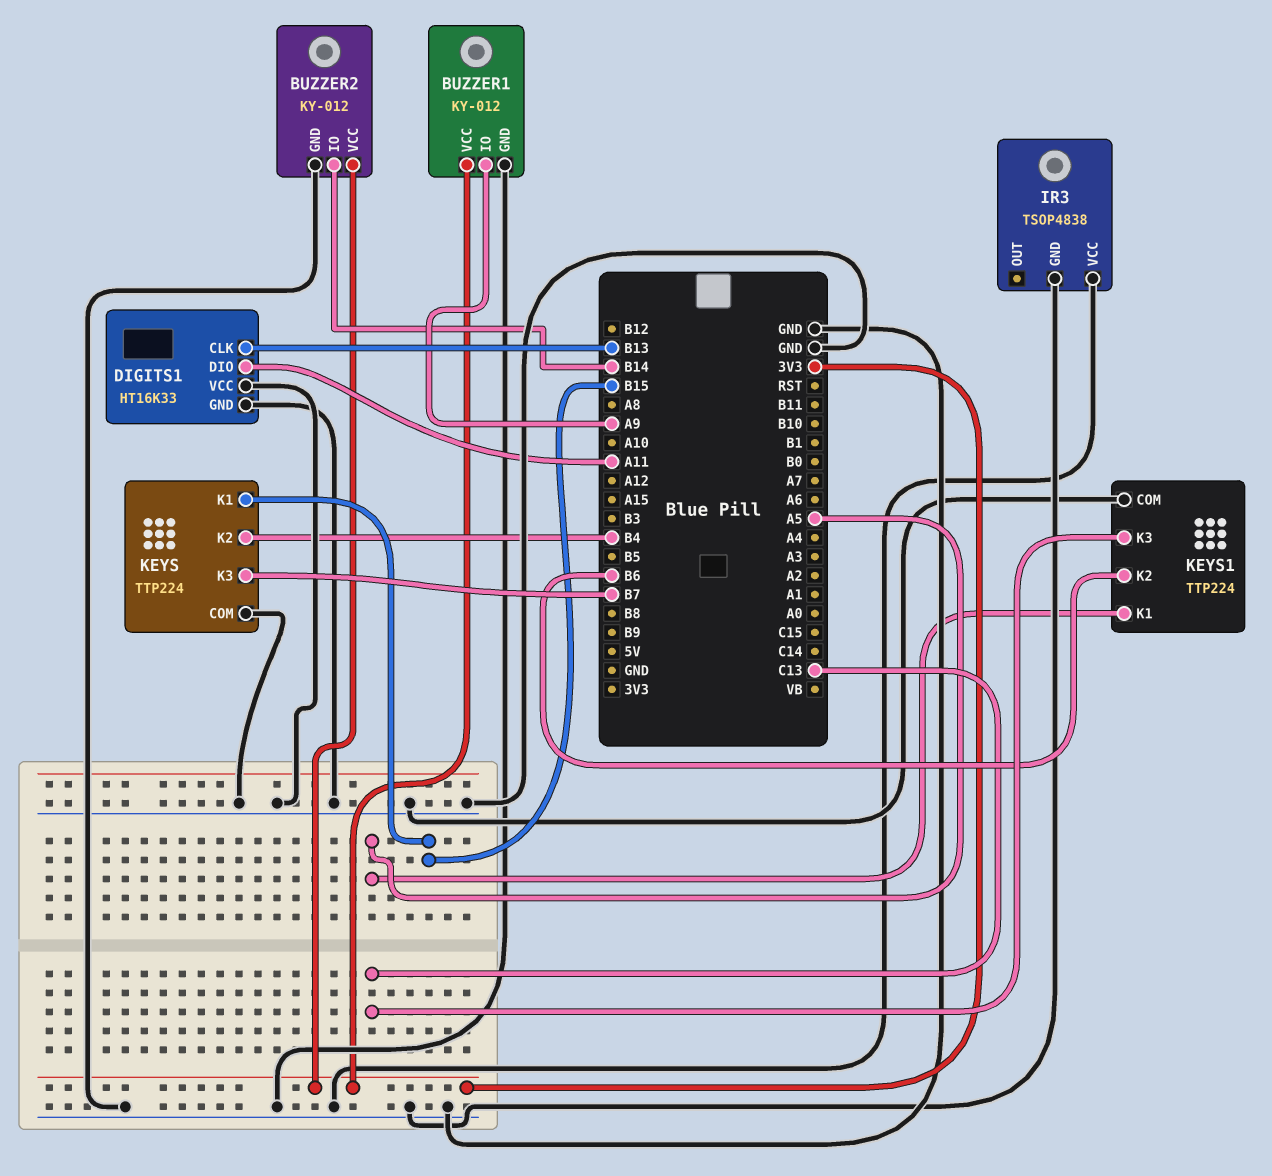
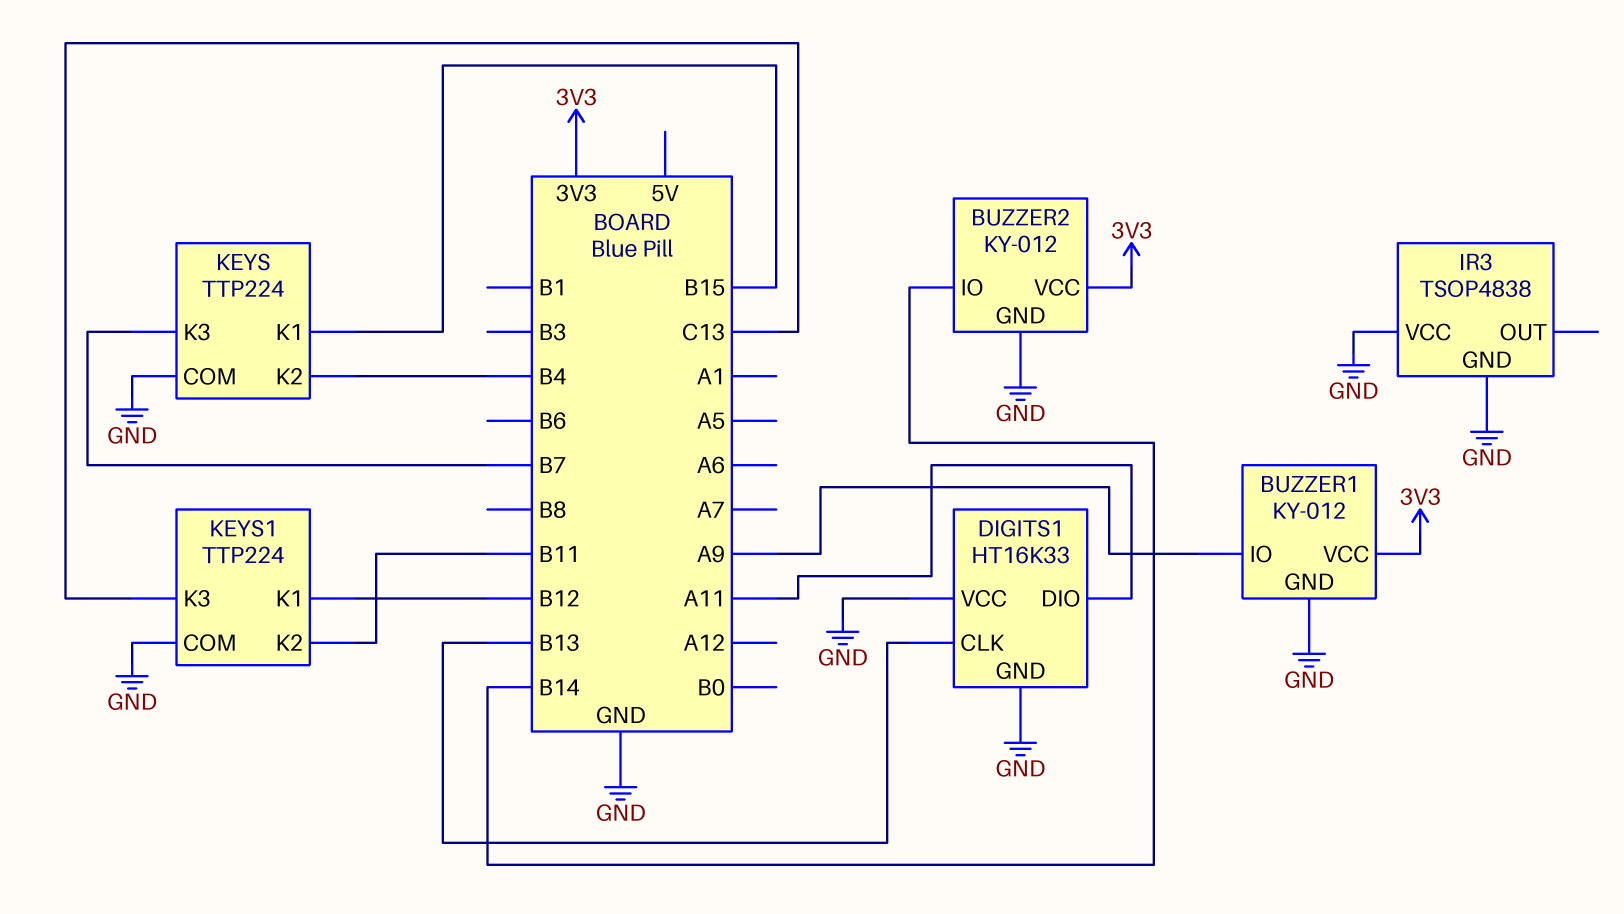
KEYS1 pin K1: A5 -> B12
KEYS1 pin K2: B6 -> B11

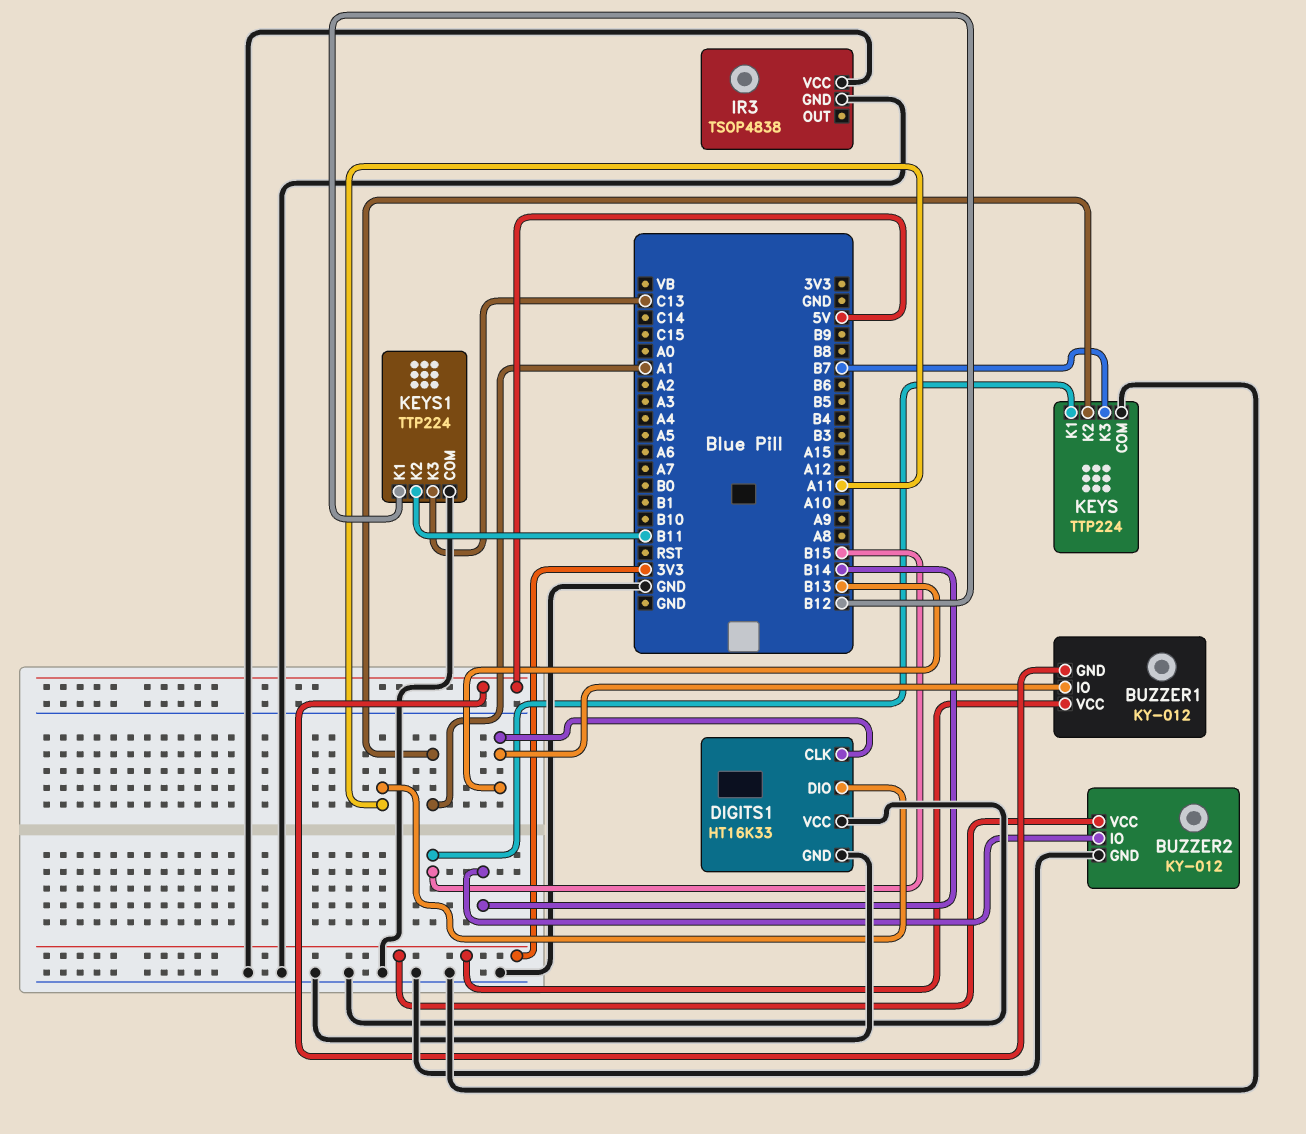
BUZZER1 pin GND: GND -> 5V
BUZZER1 pin IO: A9 -> B13
KEYS pin K2: B4 -> A1

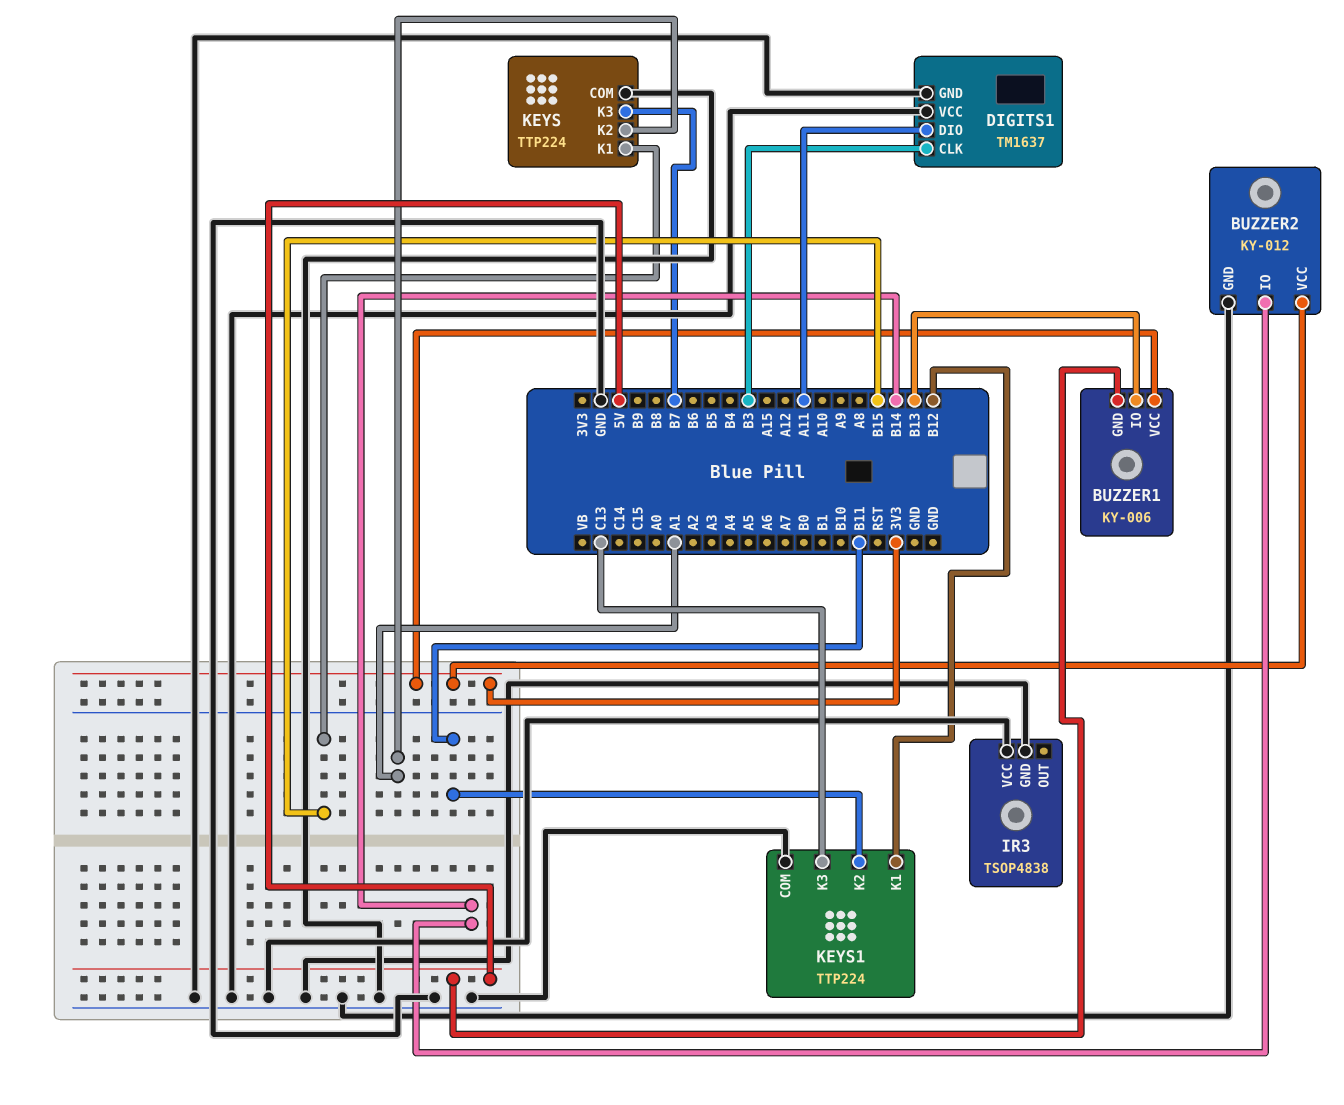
BUZZER1: KY-012 -> KY-006
DIGITS1: HT16K33 -> TM1637
DIGITS1 pin CLK: B13 -> B3

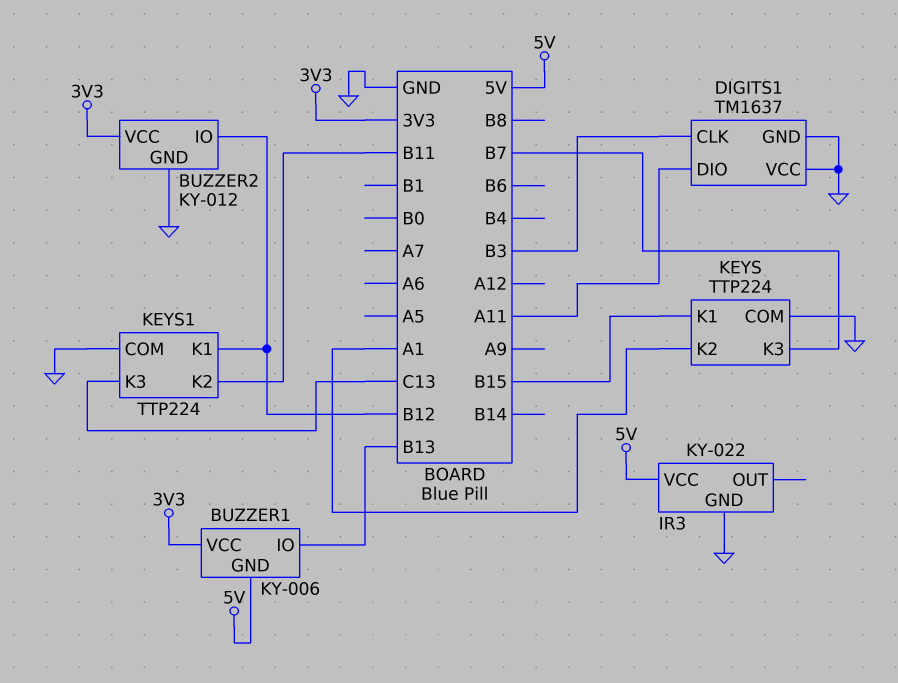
BUZZER2 pin IO: B14 -> B12
IR3: TSOP4838 -> KY-022
IR3 pin VCC: GND -> 5V

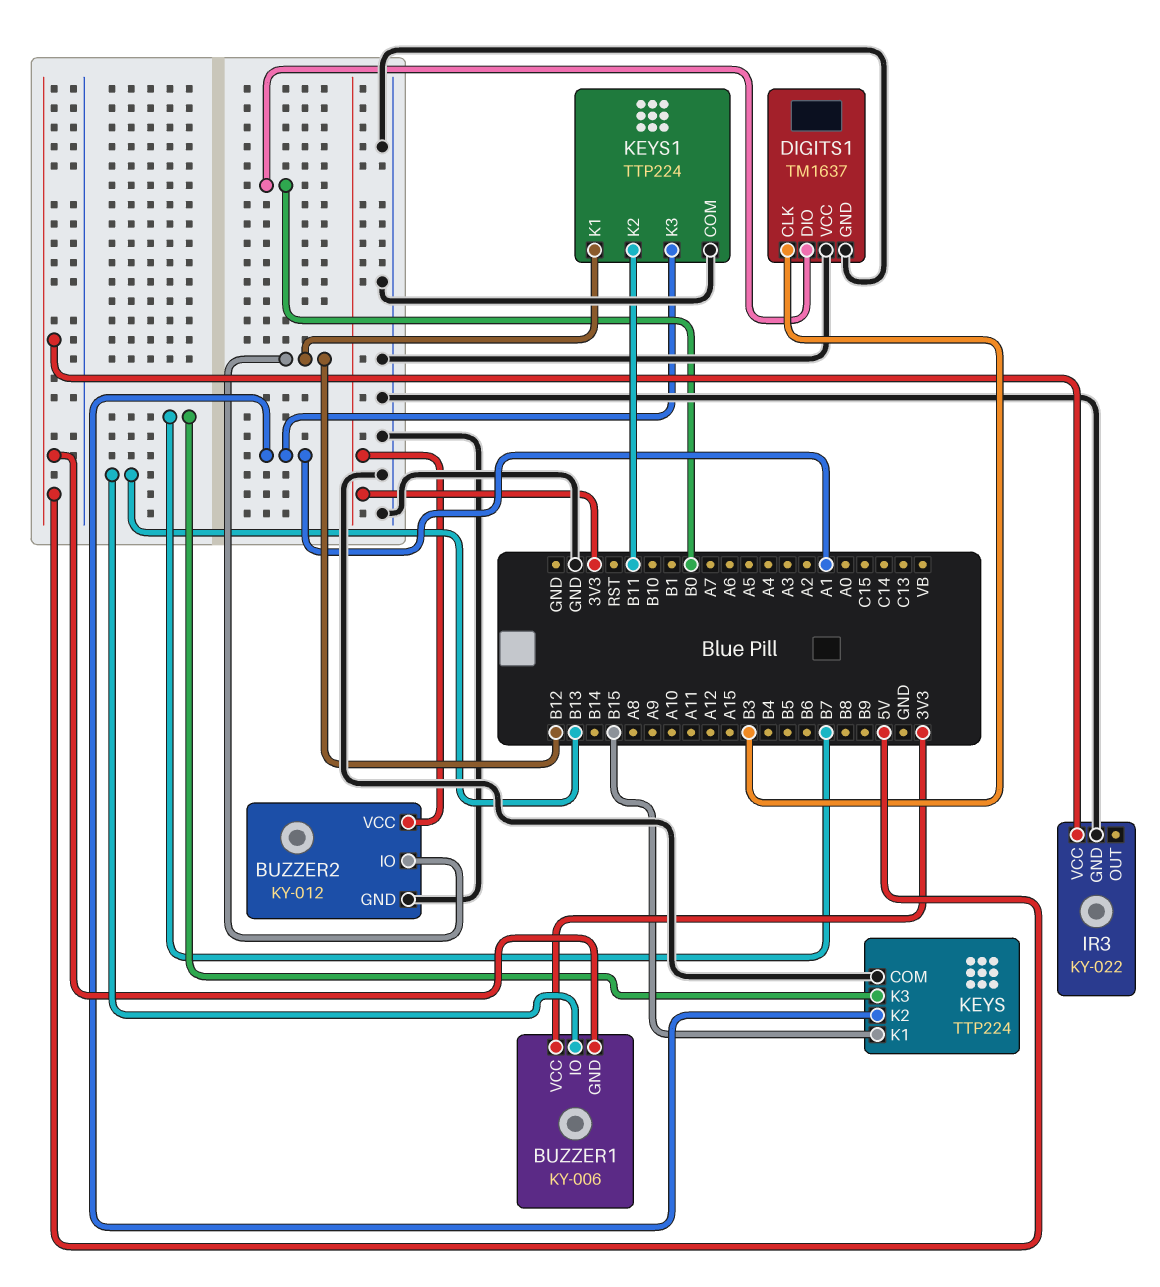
DIGITS1 pin DIO: A11 -> B0
KEYS1 pin K3: C13 -> A1

